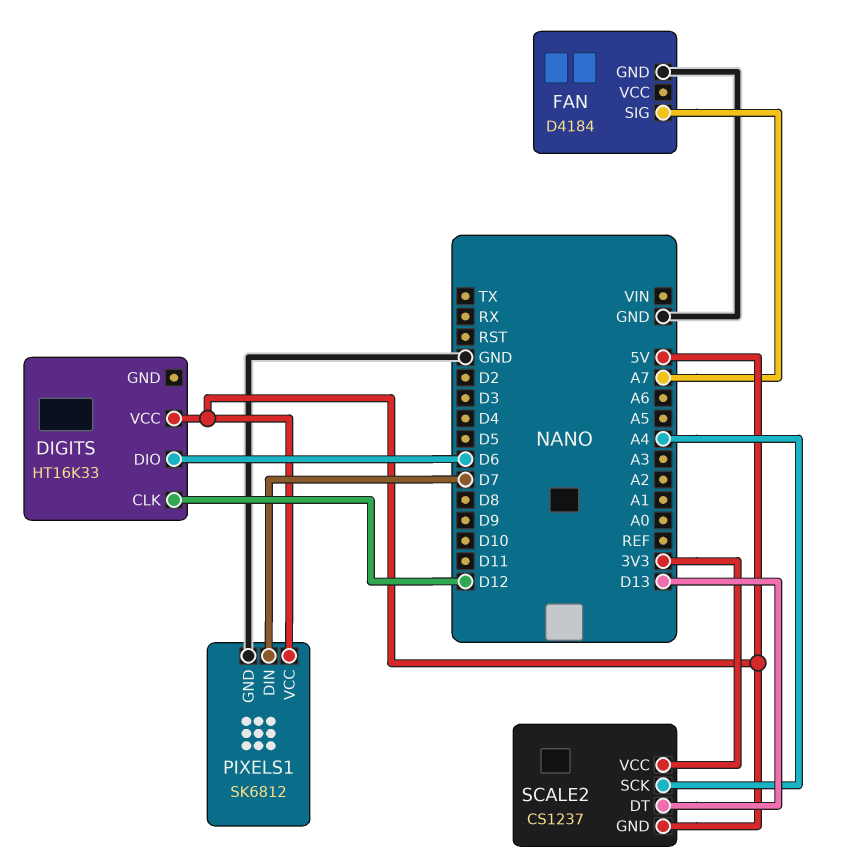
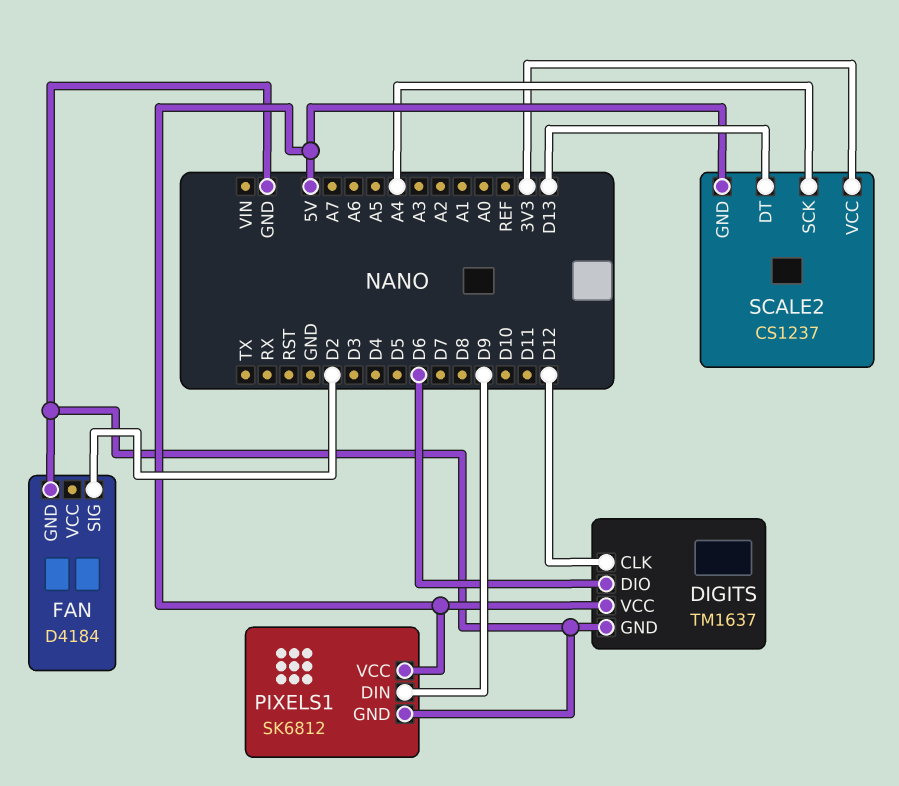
DIGITS: HT16K33 -> TM1637
DIGITS pin GND: none -> GND
FAN pin SIG: A7 -> D2
PIXELS1 pin DIN: D7 -> D9

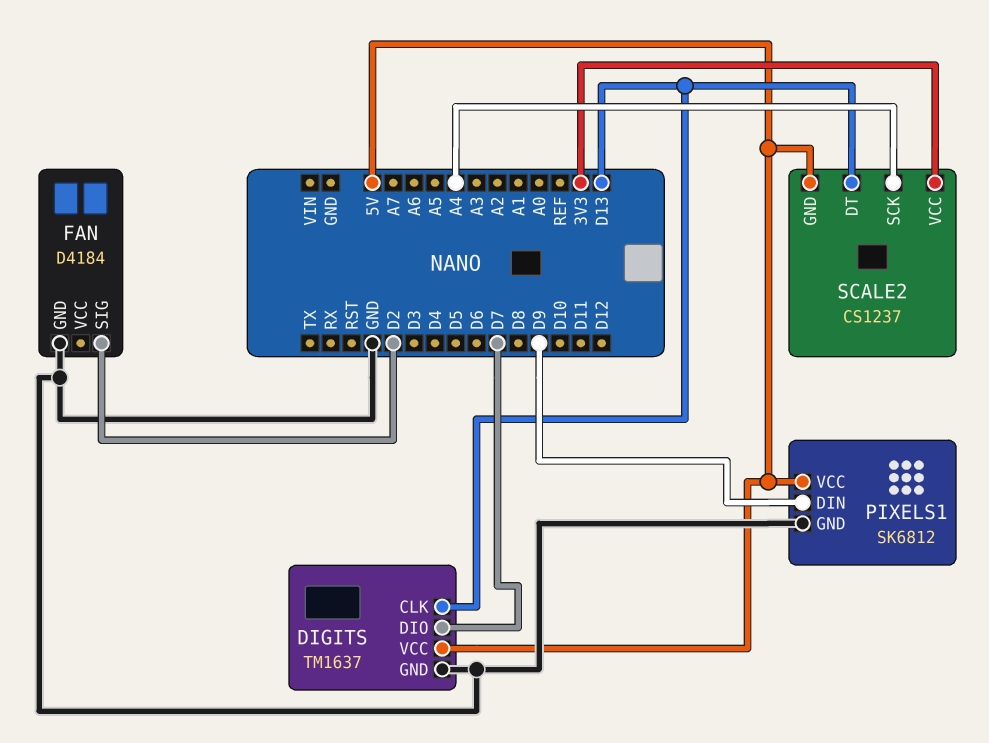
DIGITS pin CLK: D12 -> D13
DIGITS pin DIO: D6 -> D7

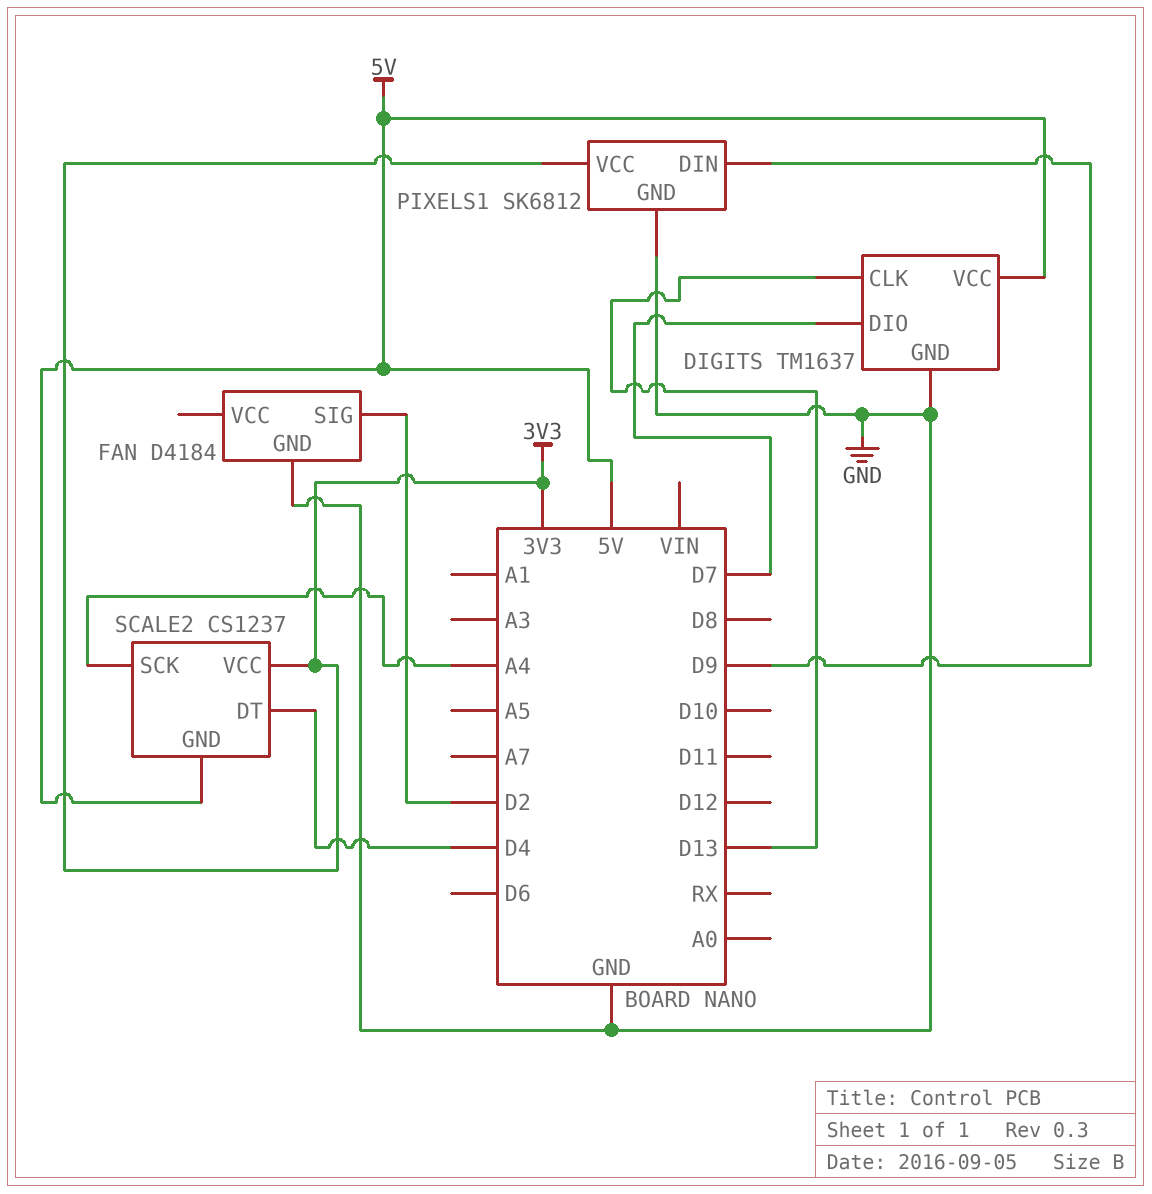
PIXELS1 pin VCC: 5V -> 3V3
SCALE2 pin DT: D13 -> D4

